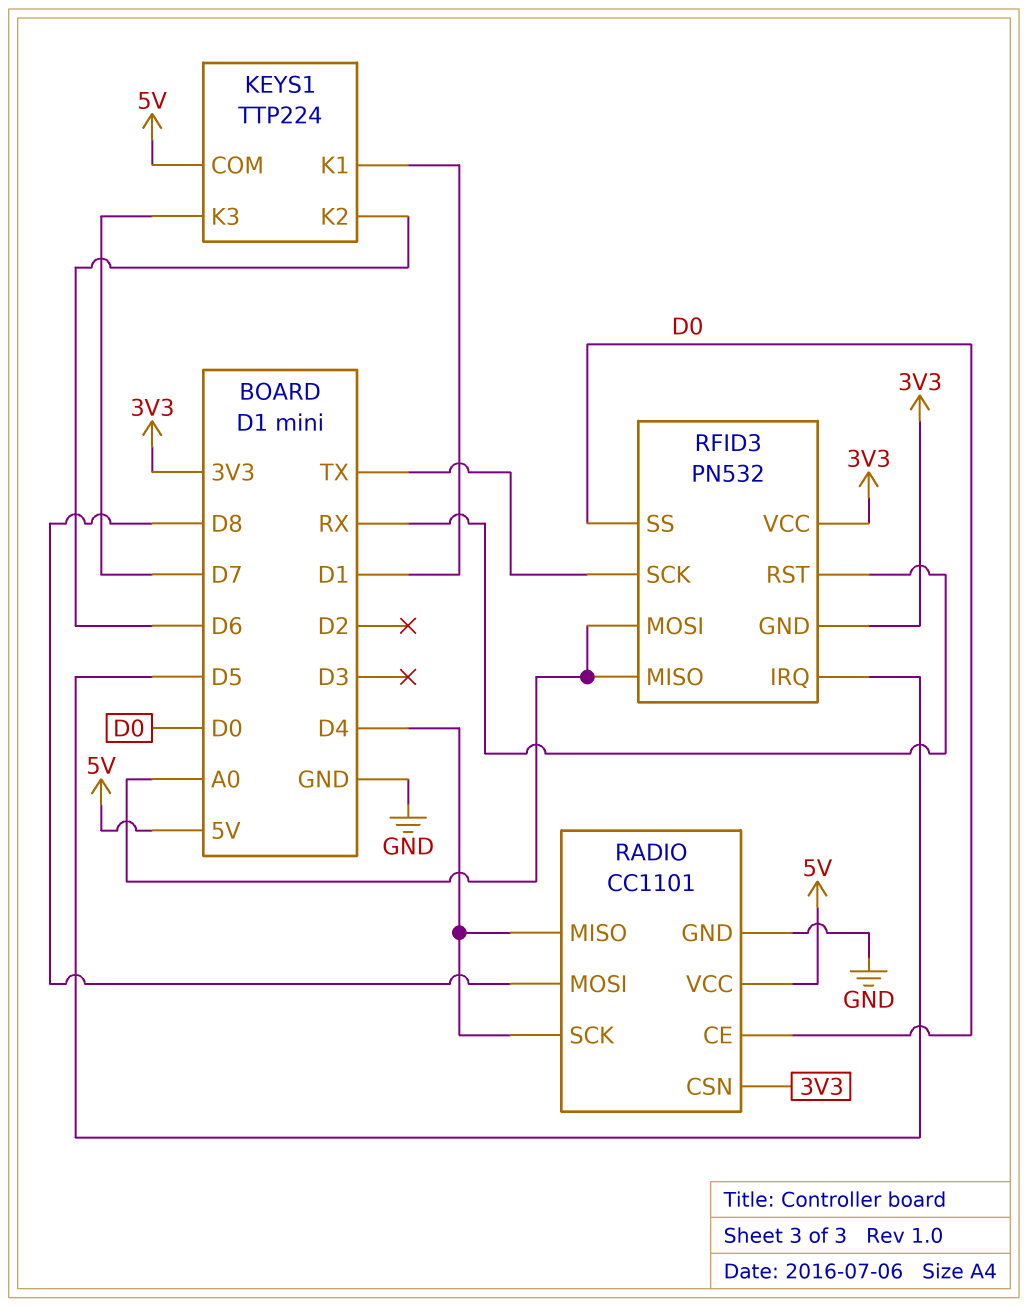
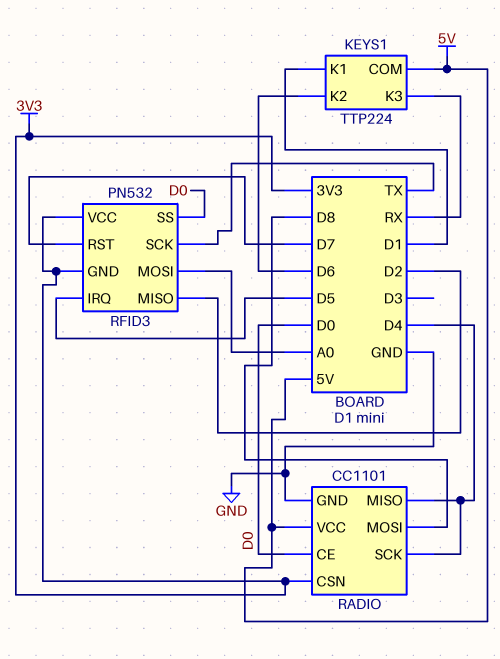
KEYS1 pin K3: D7 -> RX
RFID3 pin MISO: A0 -> D2
RFID3 pin RST: RX -> D7

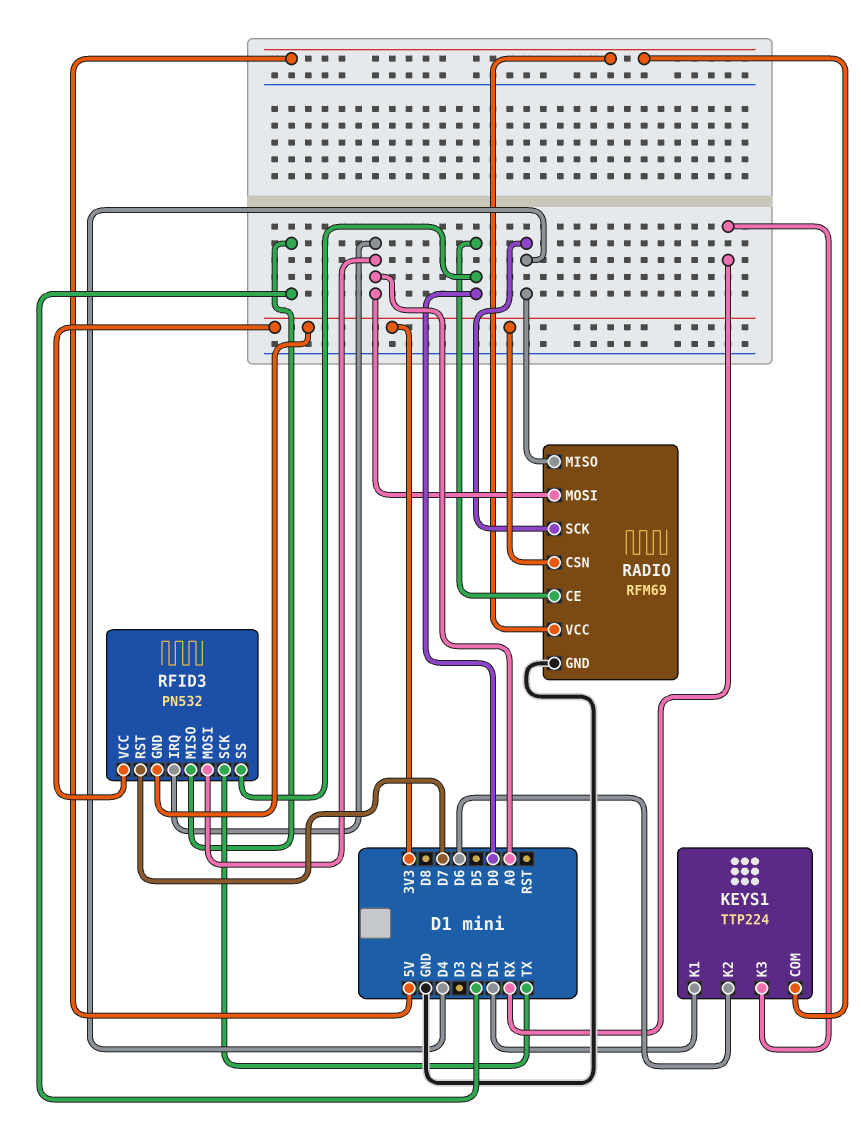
RADIO: CC1101 -> RFM69
RADIO pin MOSI: D8 -> A0
RFID3 pin IRQ: D5 -> A0

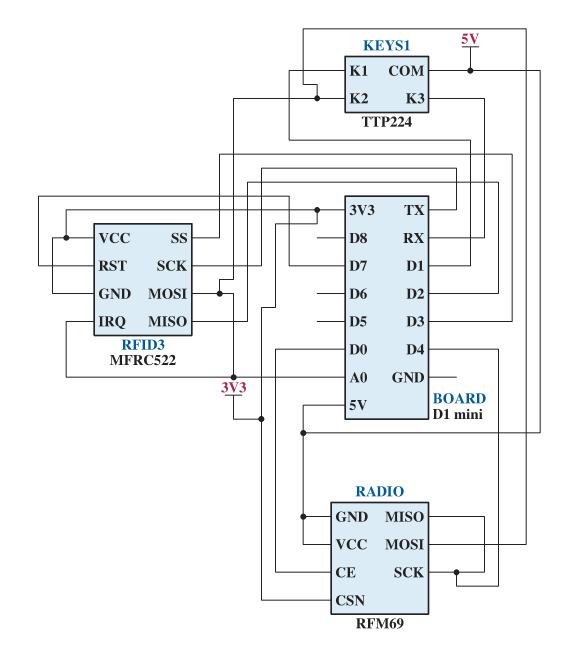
KEYS1 pin K2: D6 -> A0
RADIO pin GND: GND -> 5V
RFID3: PN532 -> MFRC522
RFID3 pin SS: D0 -> D3

